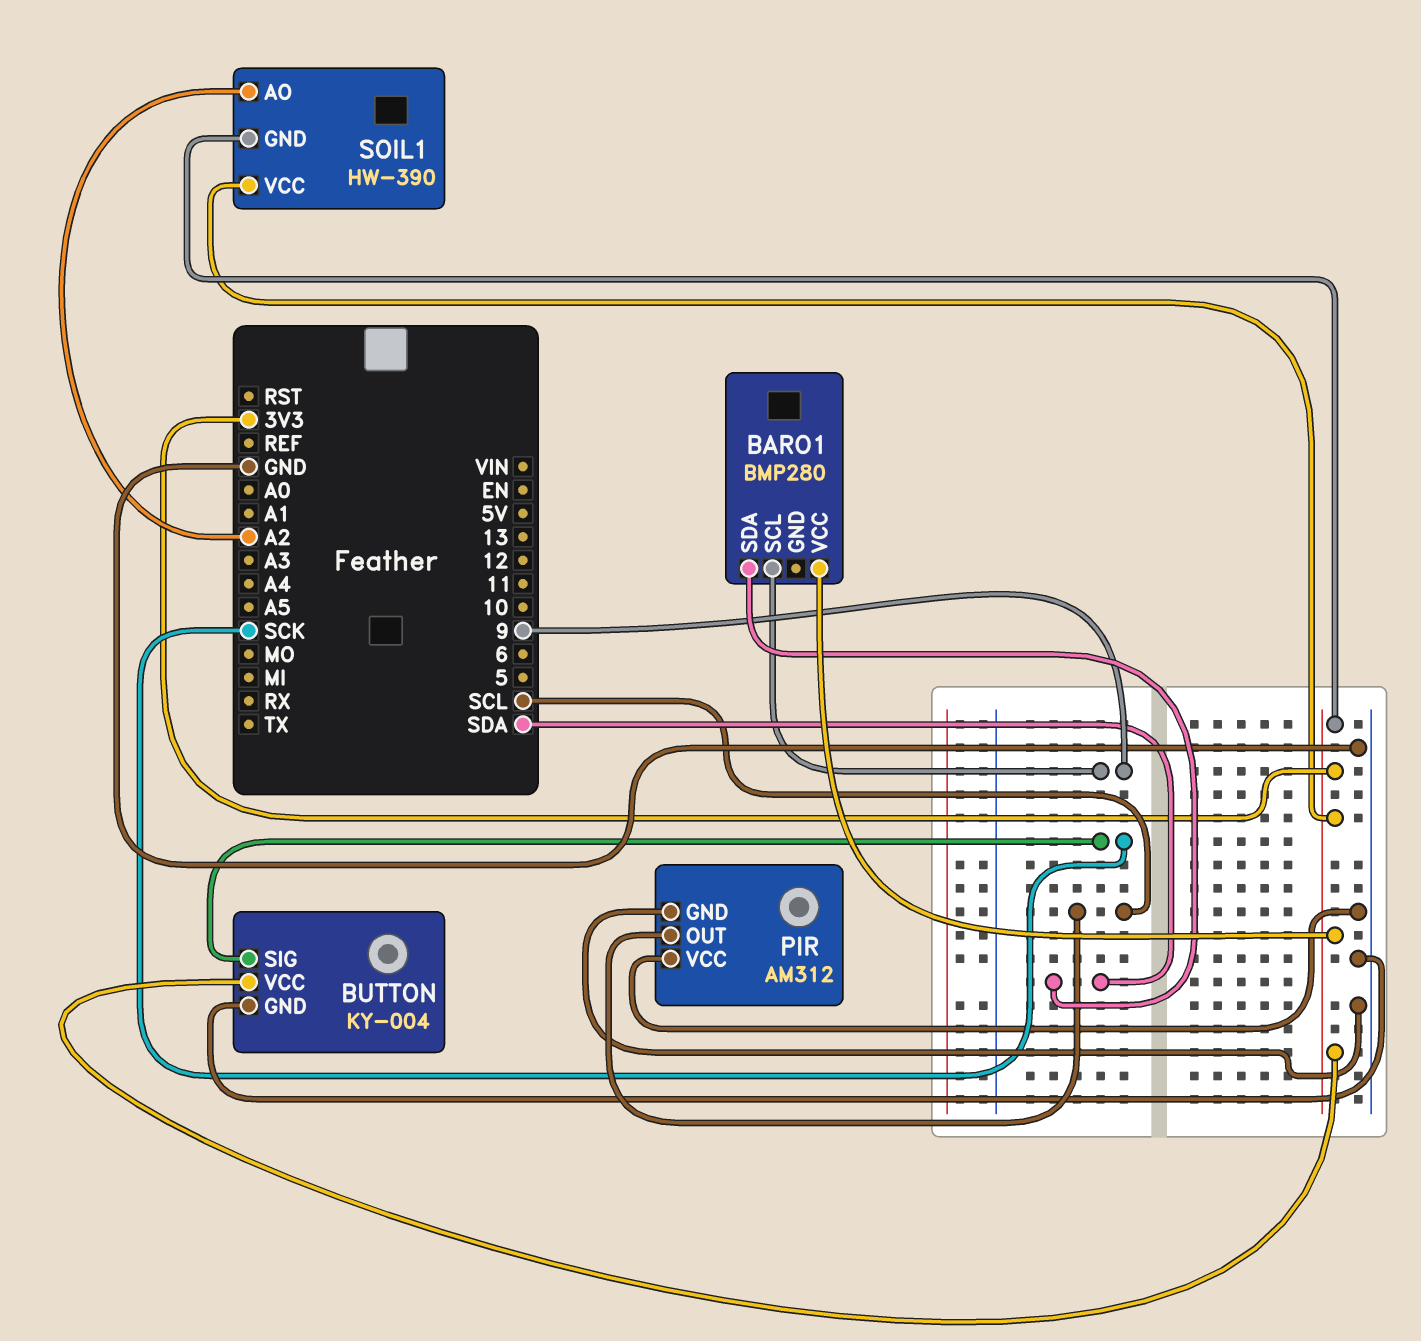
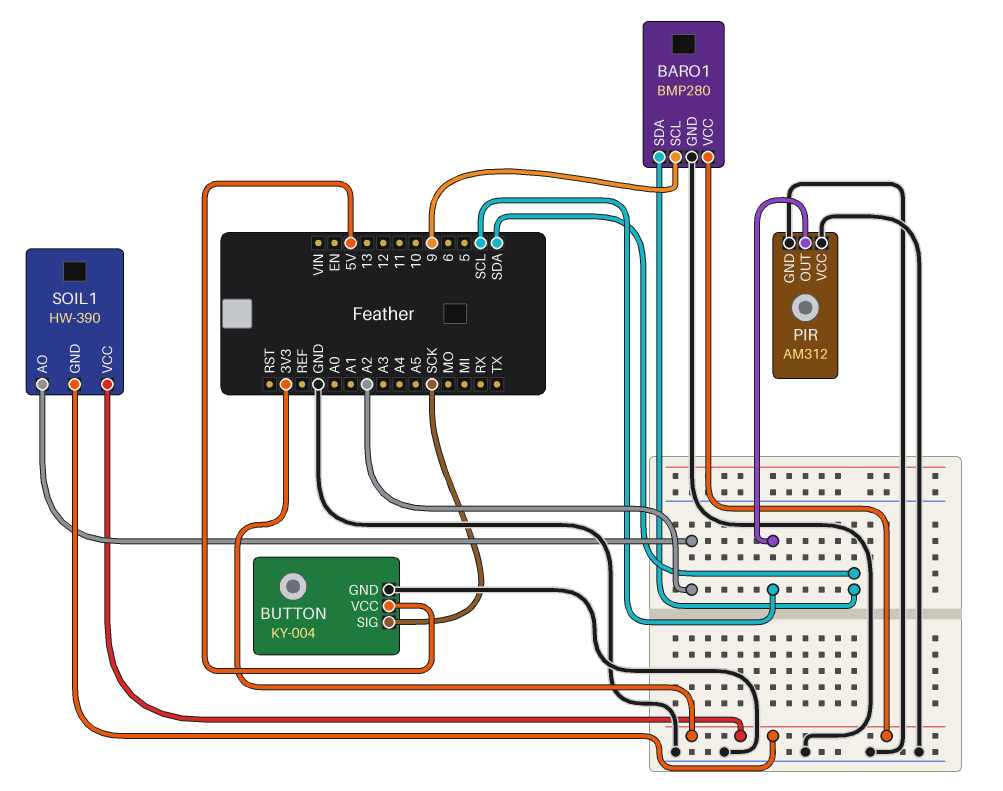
BARO1 pin GND: none -> GND
BUTTON pin VCC: 3V3 -> 5V

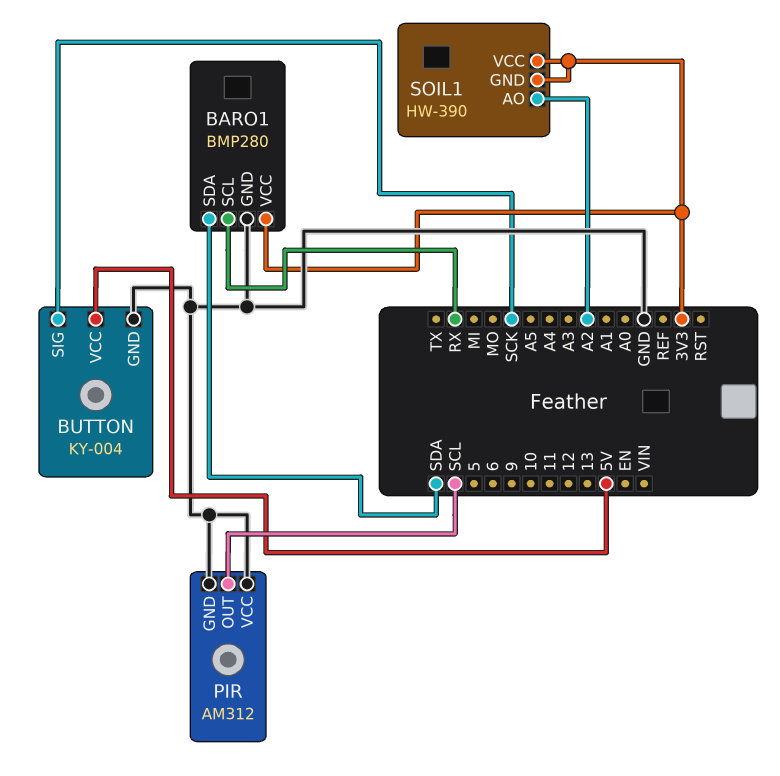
BARO1 pin SCL: 9 -> RX

